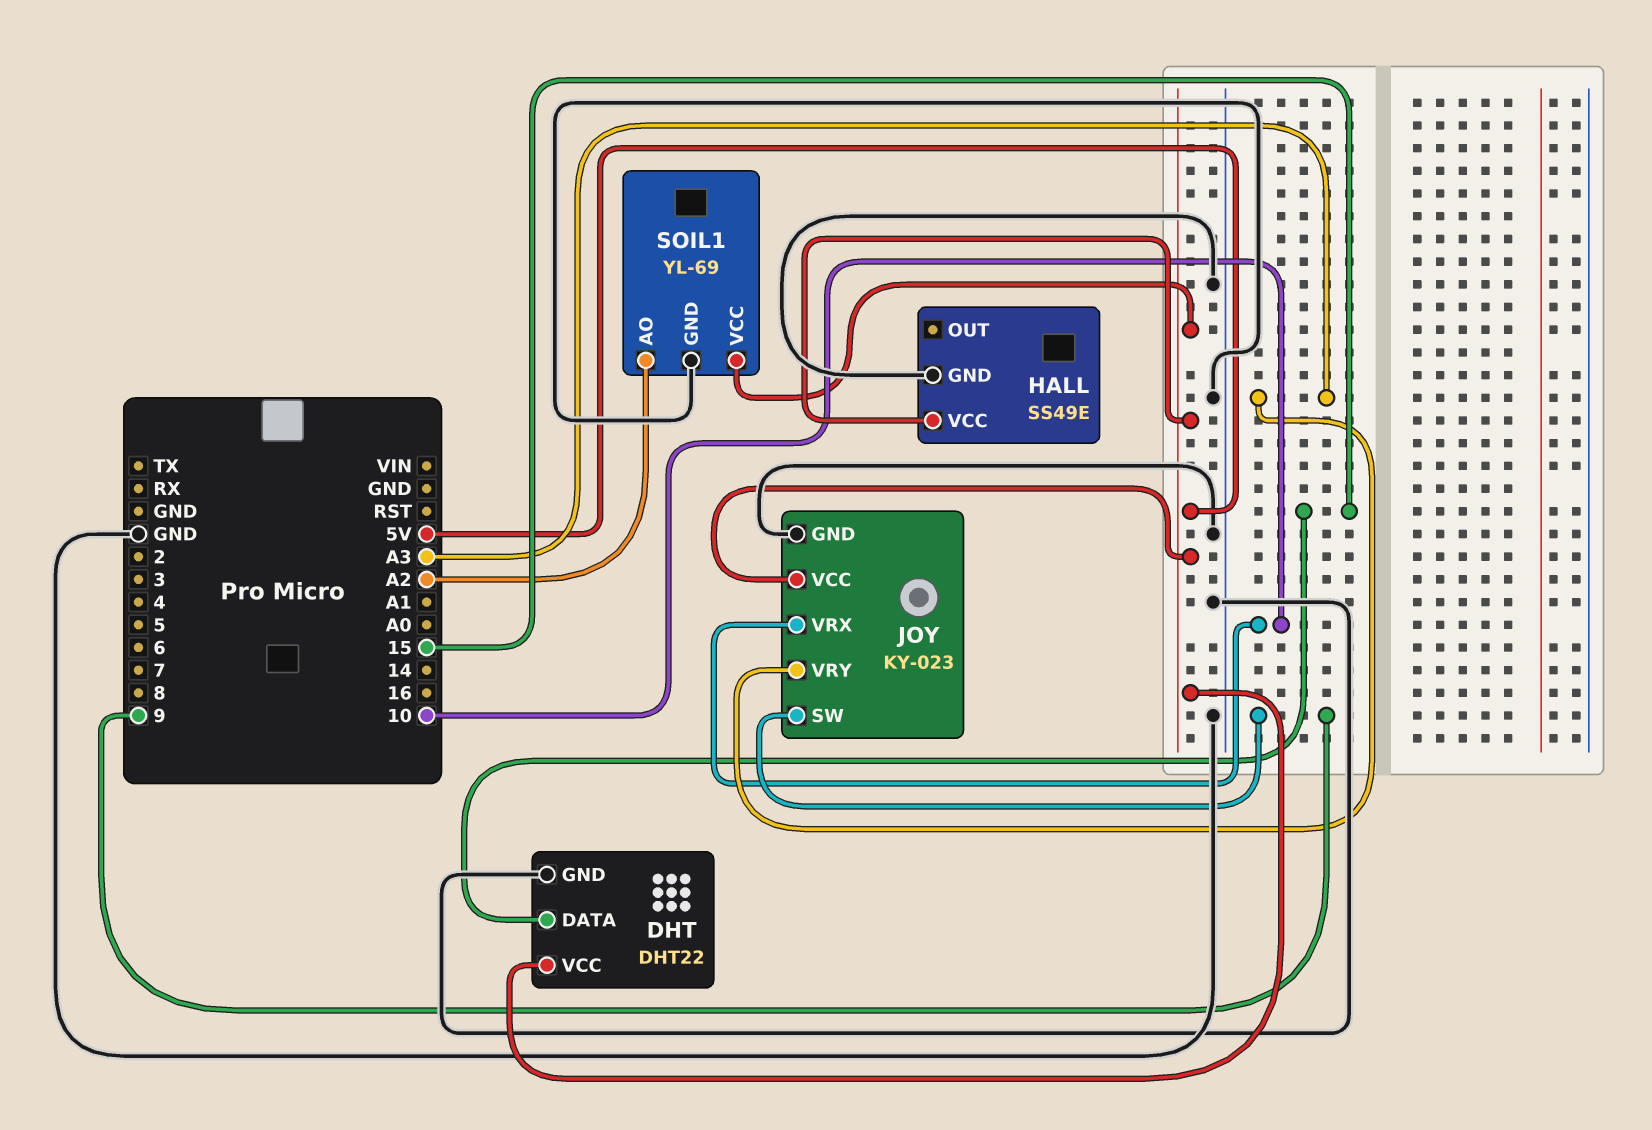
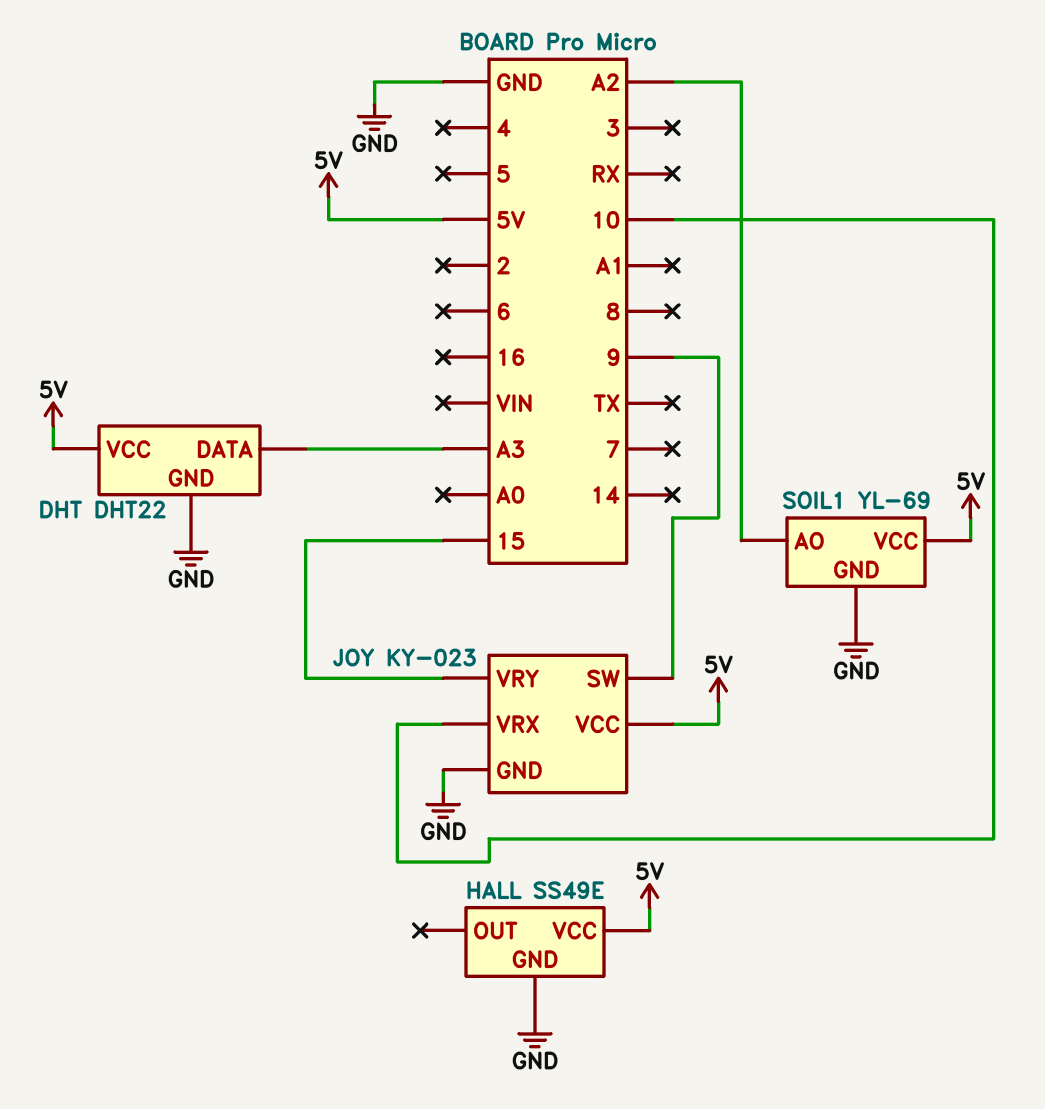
DHT pin DATA: 15 -> A3
JOY pin VRY: A3 -> 15

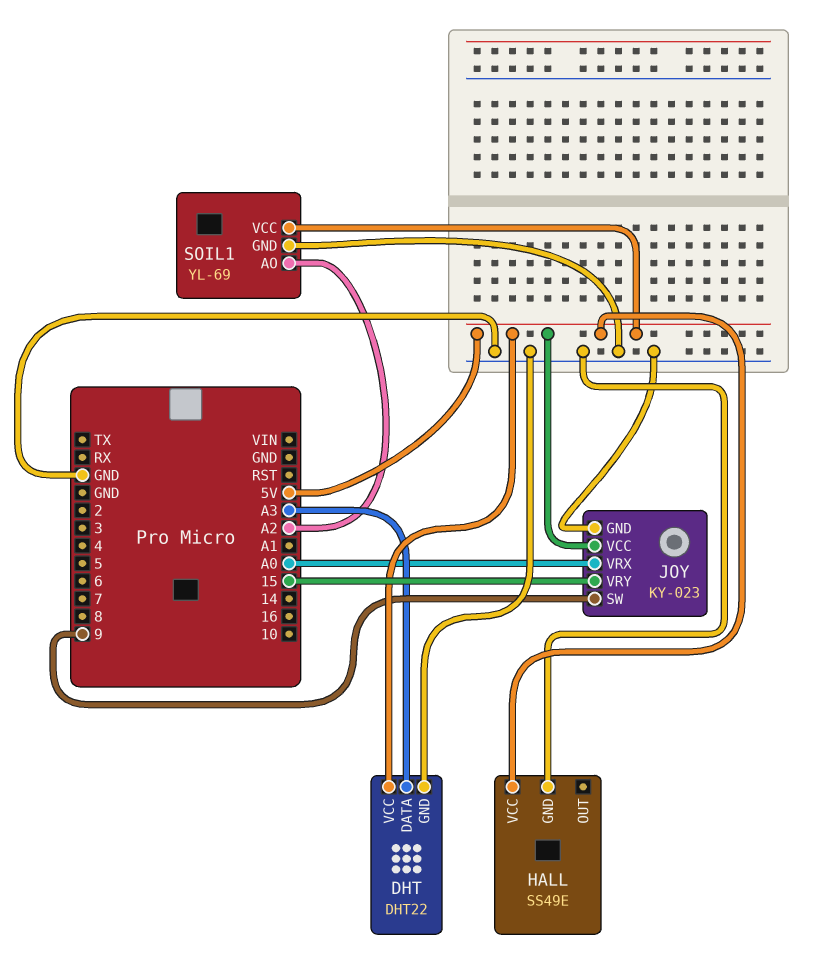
JOY pin VRX: 10 -> A0

